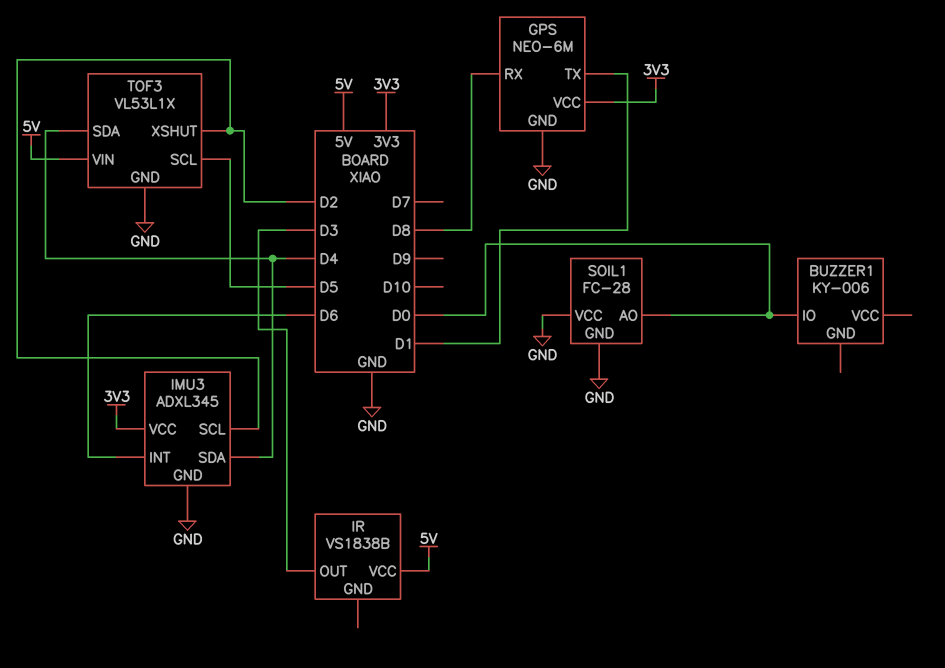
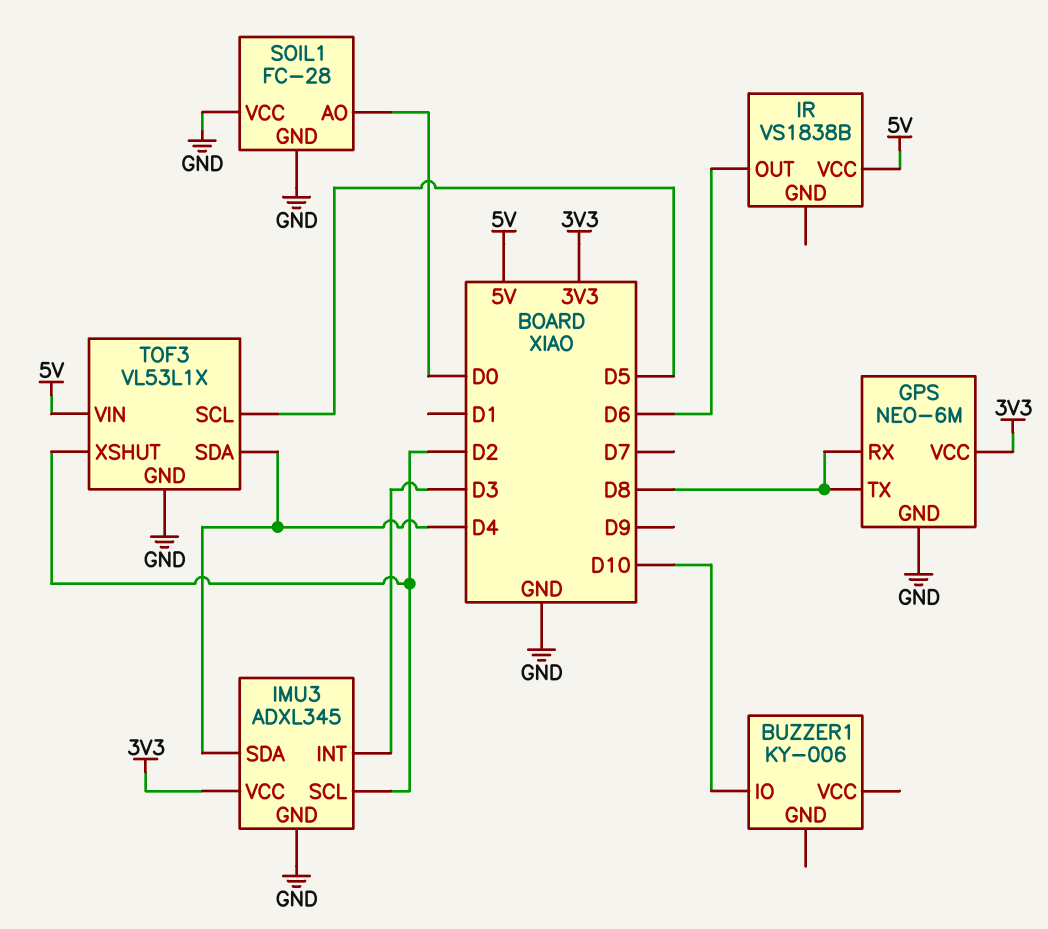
BUZZER1 pin IO: D0 -> D10
GPS pin TX: D1 -> D8
IMU3 pin INT: D6 -> D3
IR pin OUT: D3 -> D6

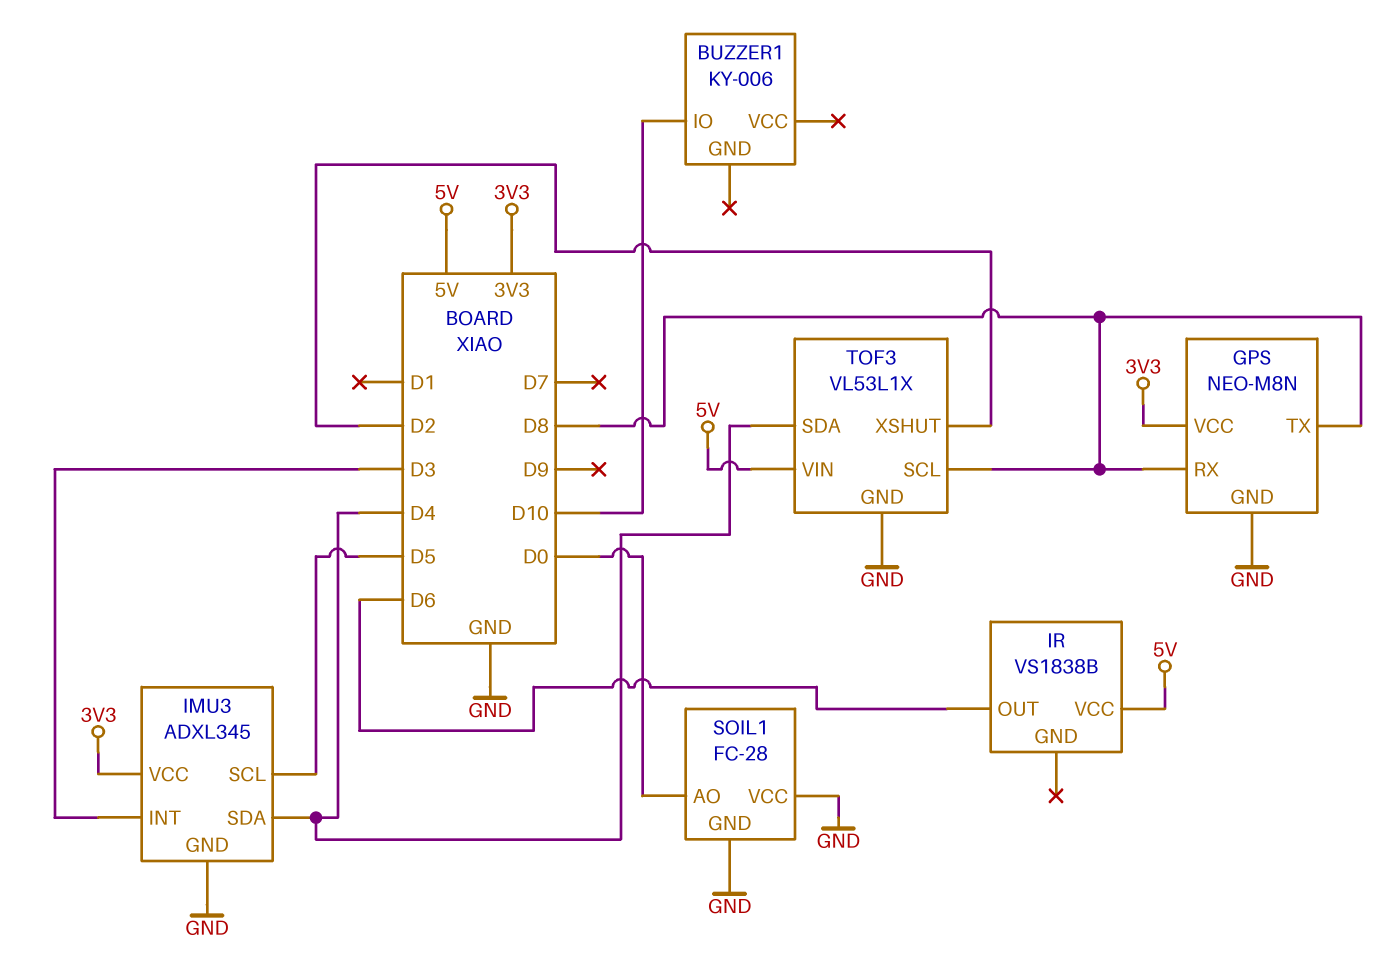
GPS: NEO-6M -> NEO-M8N
IMU3 pin SCL: D2 -> D5
TOF3 pin SCL: D5 -> D8

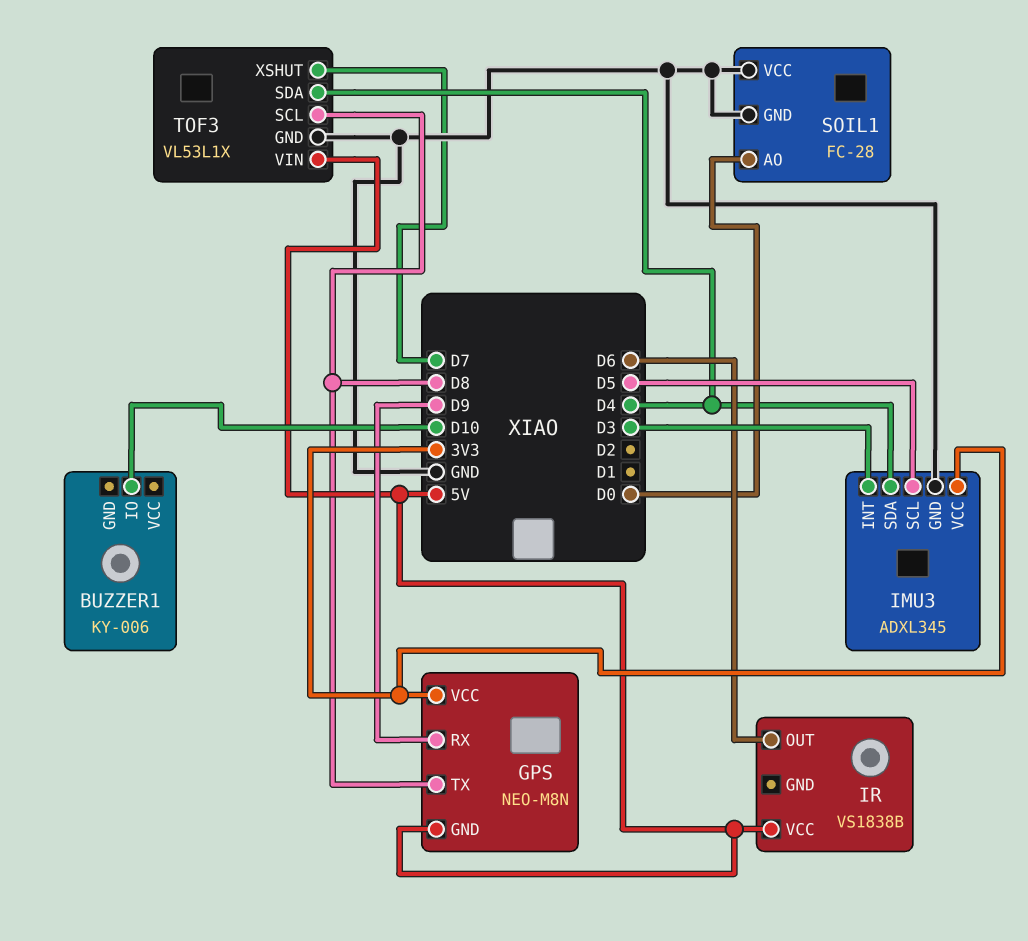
GPS pin GND: GND -> 5V
GPS pin RX: D8 -> D9
TOF3 pin XSHUT: D2 -> D7

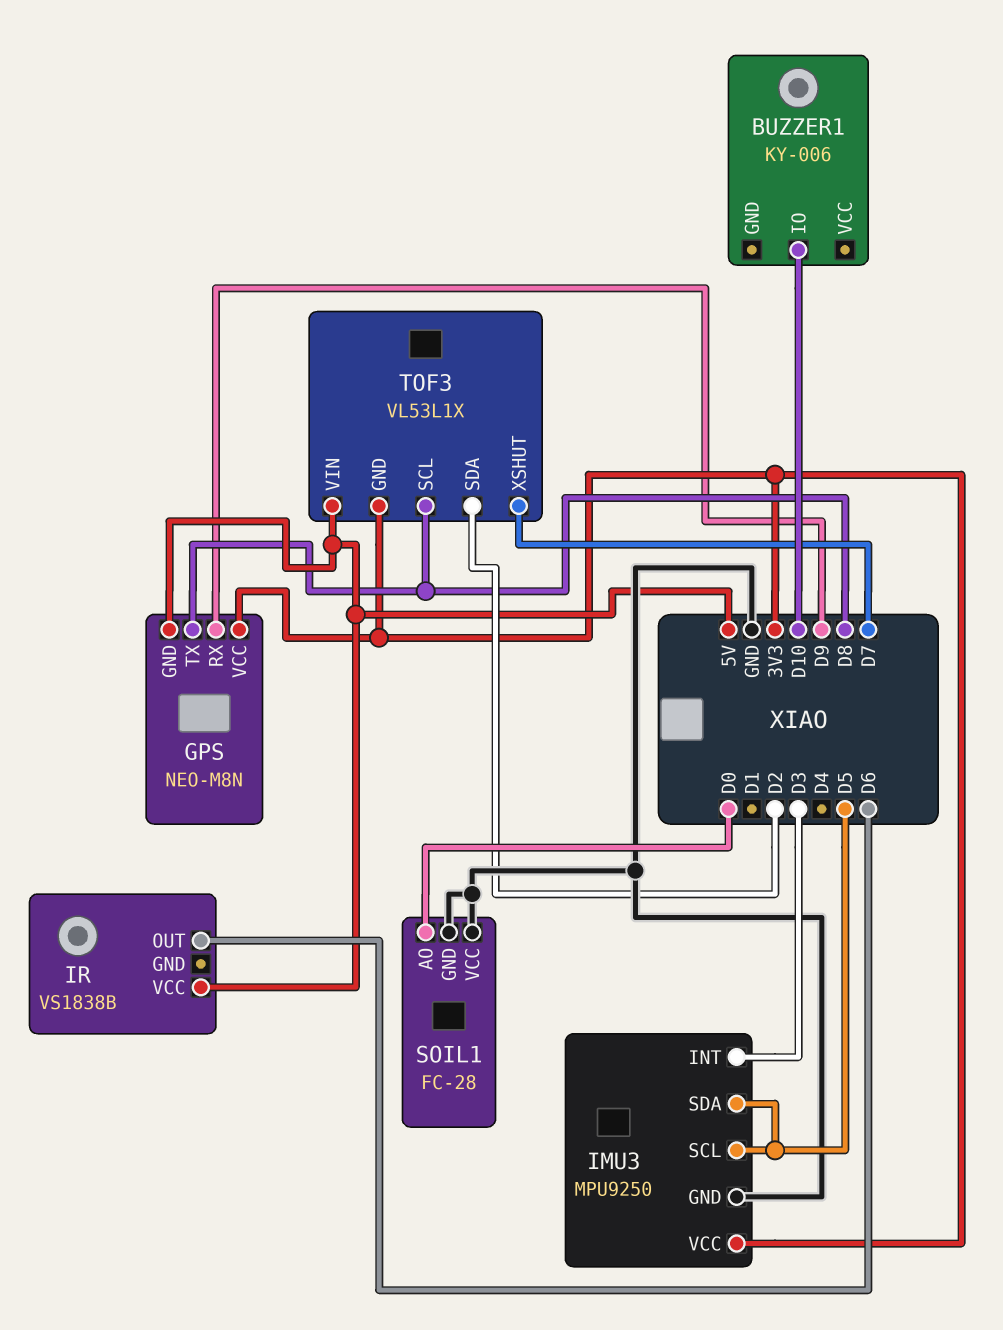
IMU3: ADXL345 -> MPU9250
IMU3 pin SDA: D4 -> D5
TOF3 pin GND: GND -> 3V3
TOF3 pin SDA: D4 -> D2

